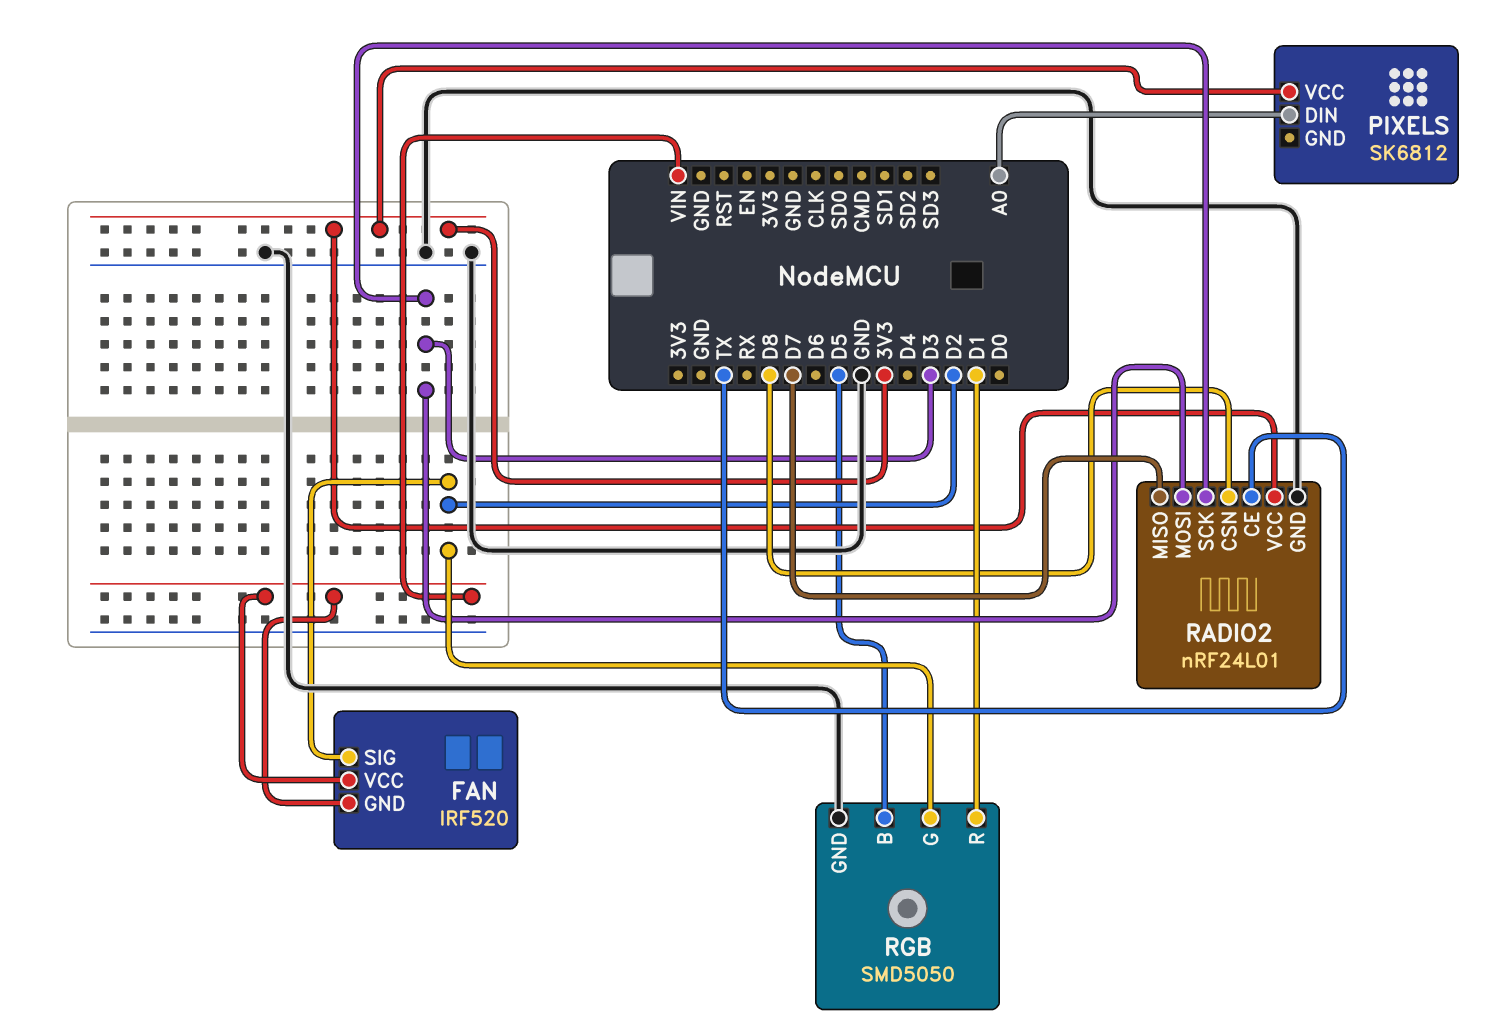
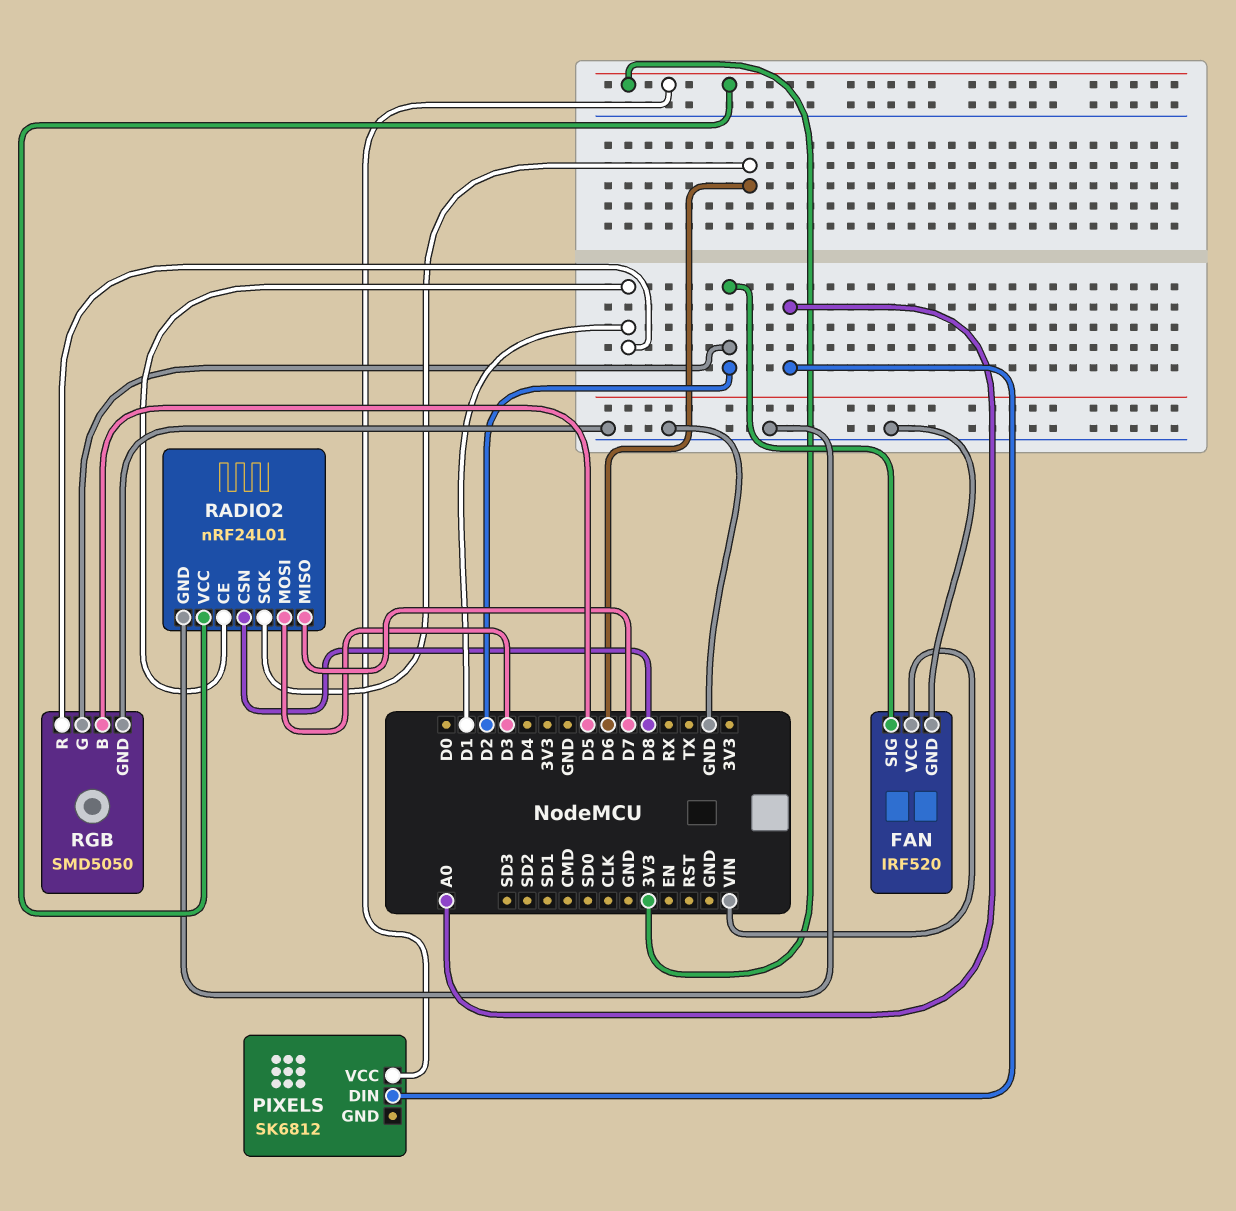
FAN pin GND: VIN -> GND
RADIO2 pin CE: TX -> D1
RADIO2 pin SCK: D3 -> D6

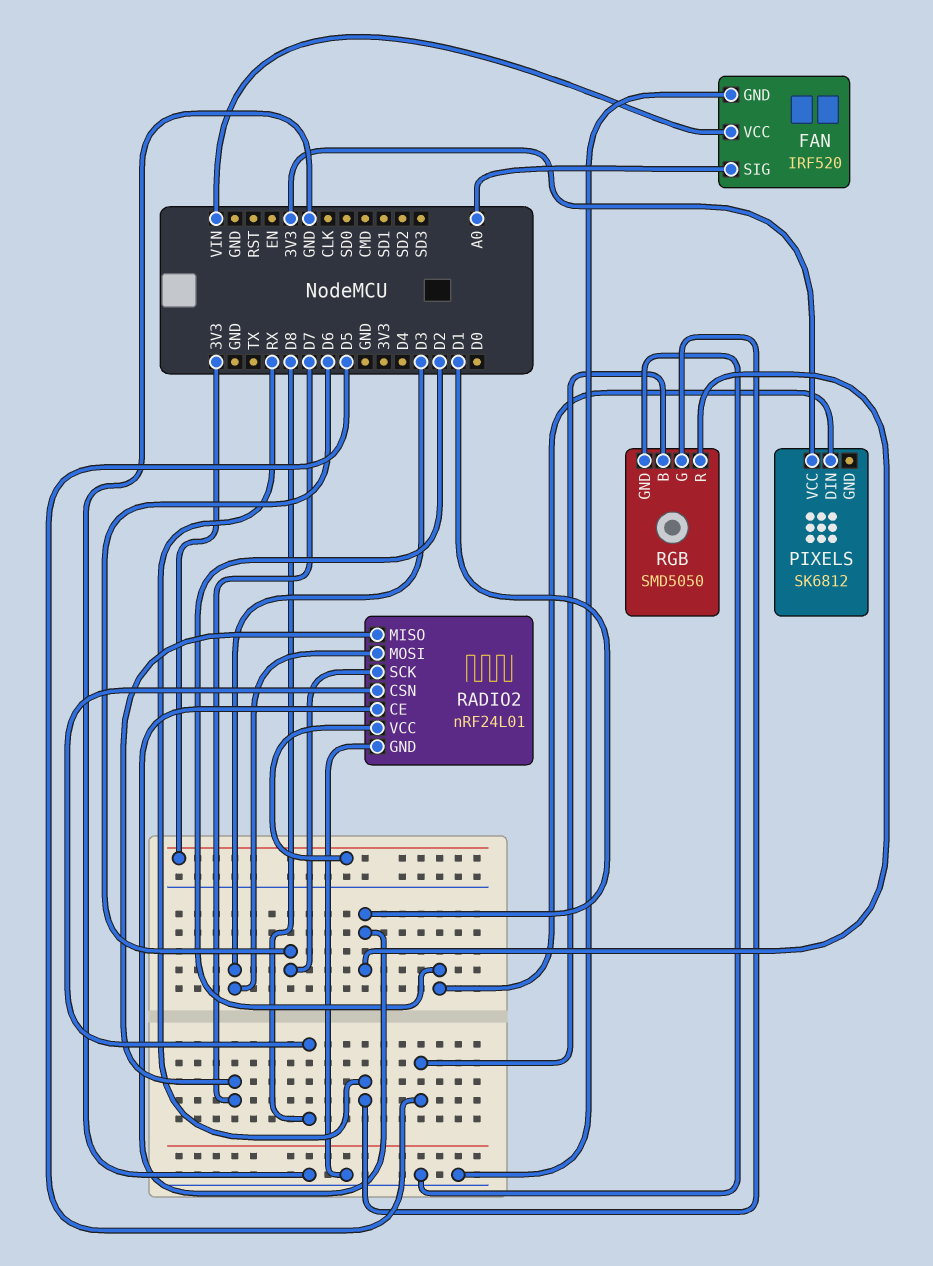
FAN pin SIG: D2 -> A0
PIXELS pin DIN: A0 -> D2
RGB pin G: D2 -> RX

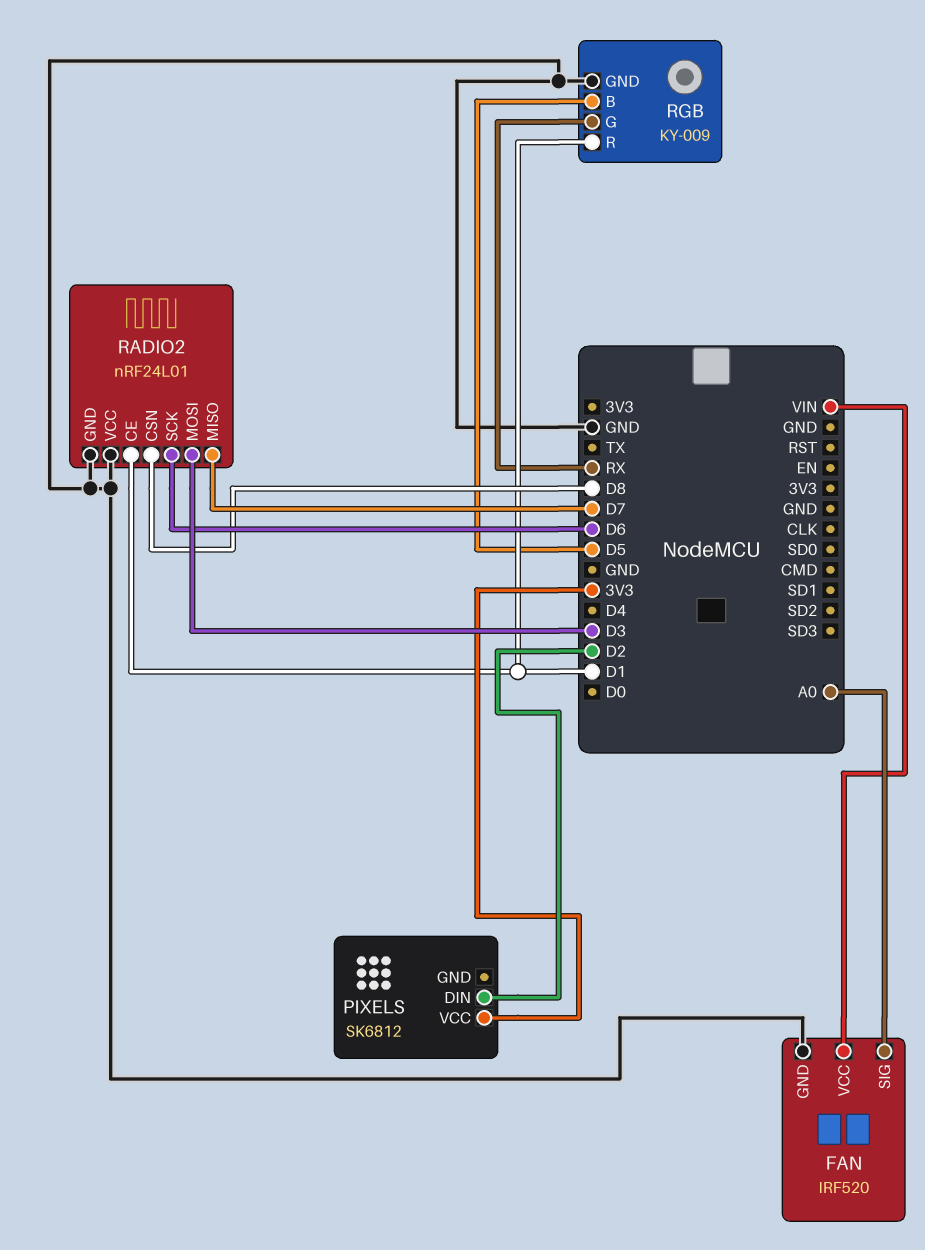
RADIO2 pin VCC: 3V3 -> GND
RGB: SMD5050 -> KY-009

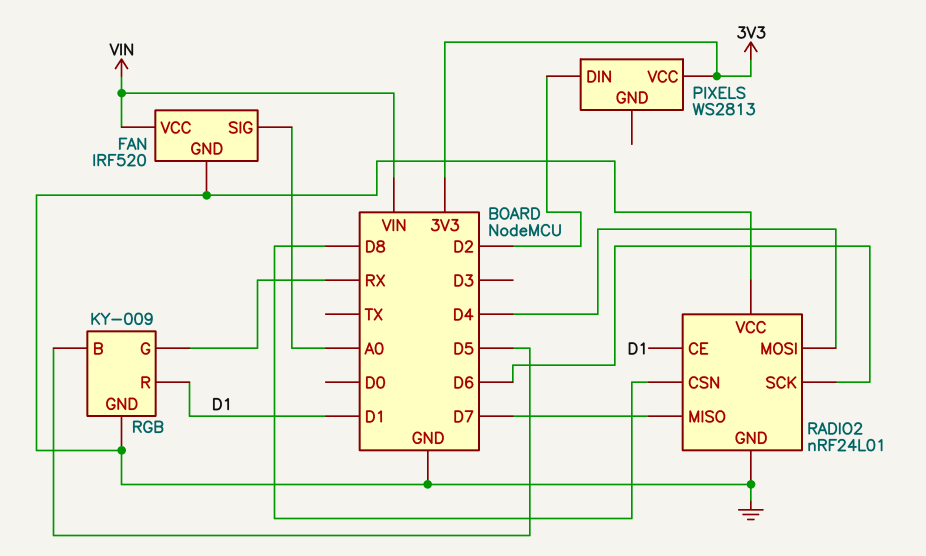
PIXELS: SK6812 -> WS2813
RADIO2 pin MOSI: D3 -> D4

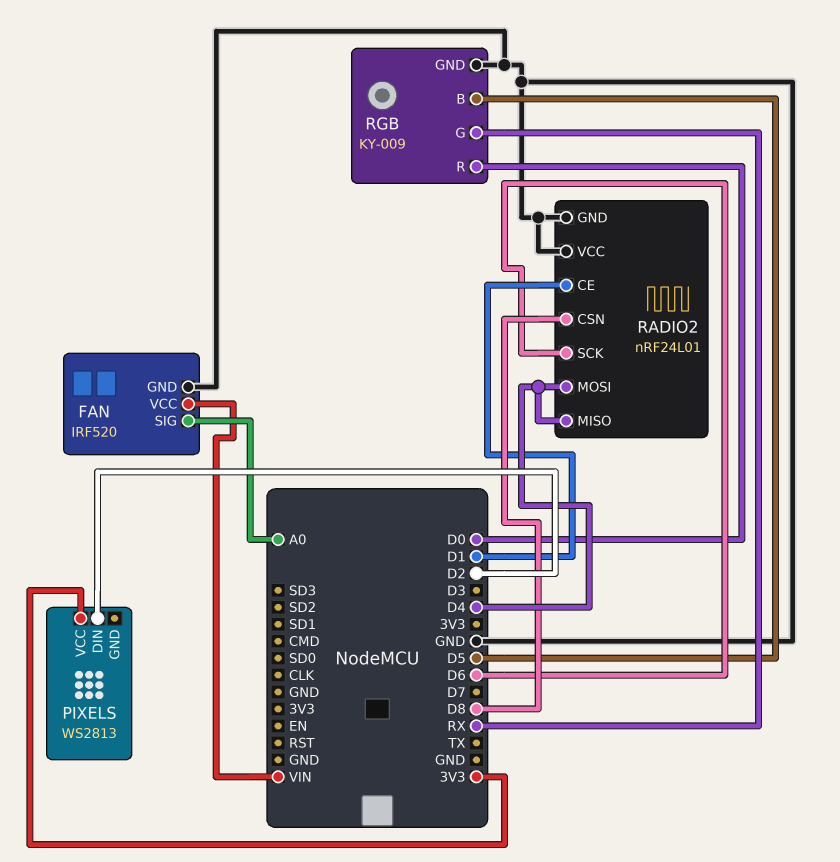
RADIO2 pin MISO: D7 -> D4
RGB pin R: D1 -> D0

